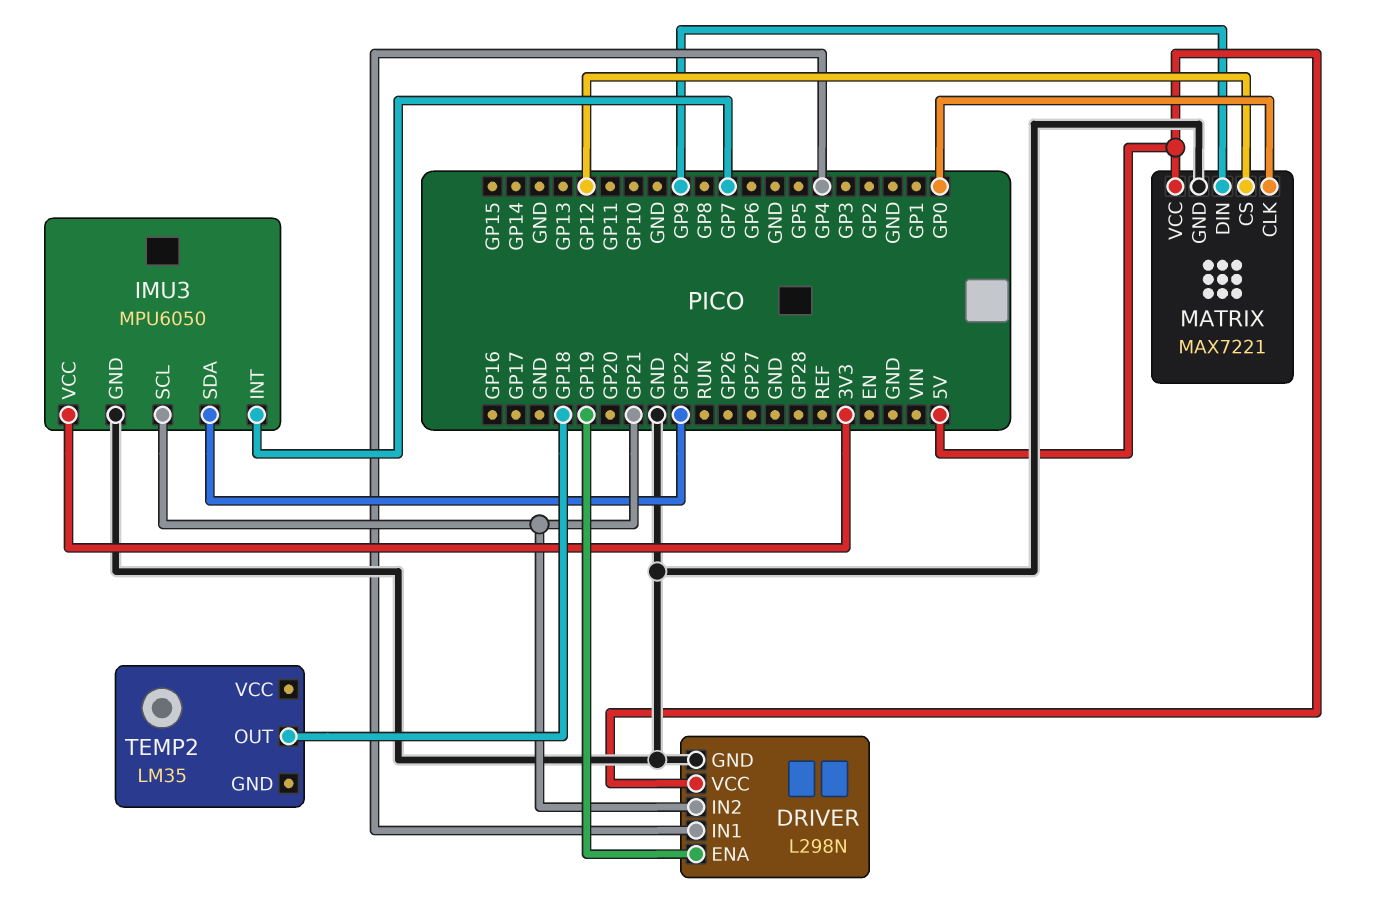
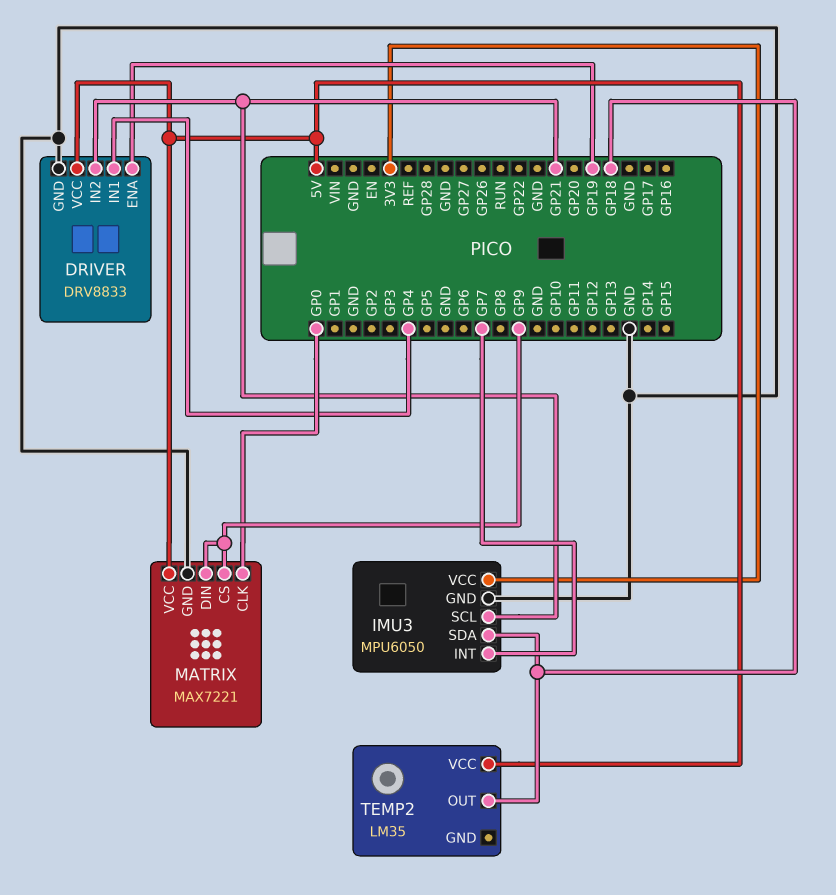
DRIVER: L298N -> DRV8833
IMU3 pin SDA: GP22 -> GP18
MATRIX pin CS: GP12 -> GP9
TEMP2 pin VCC: none -> 5V

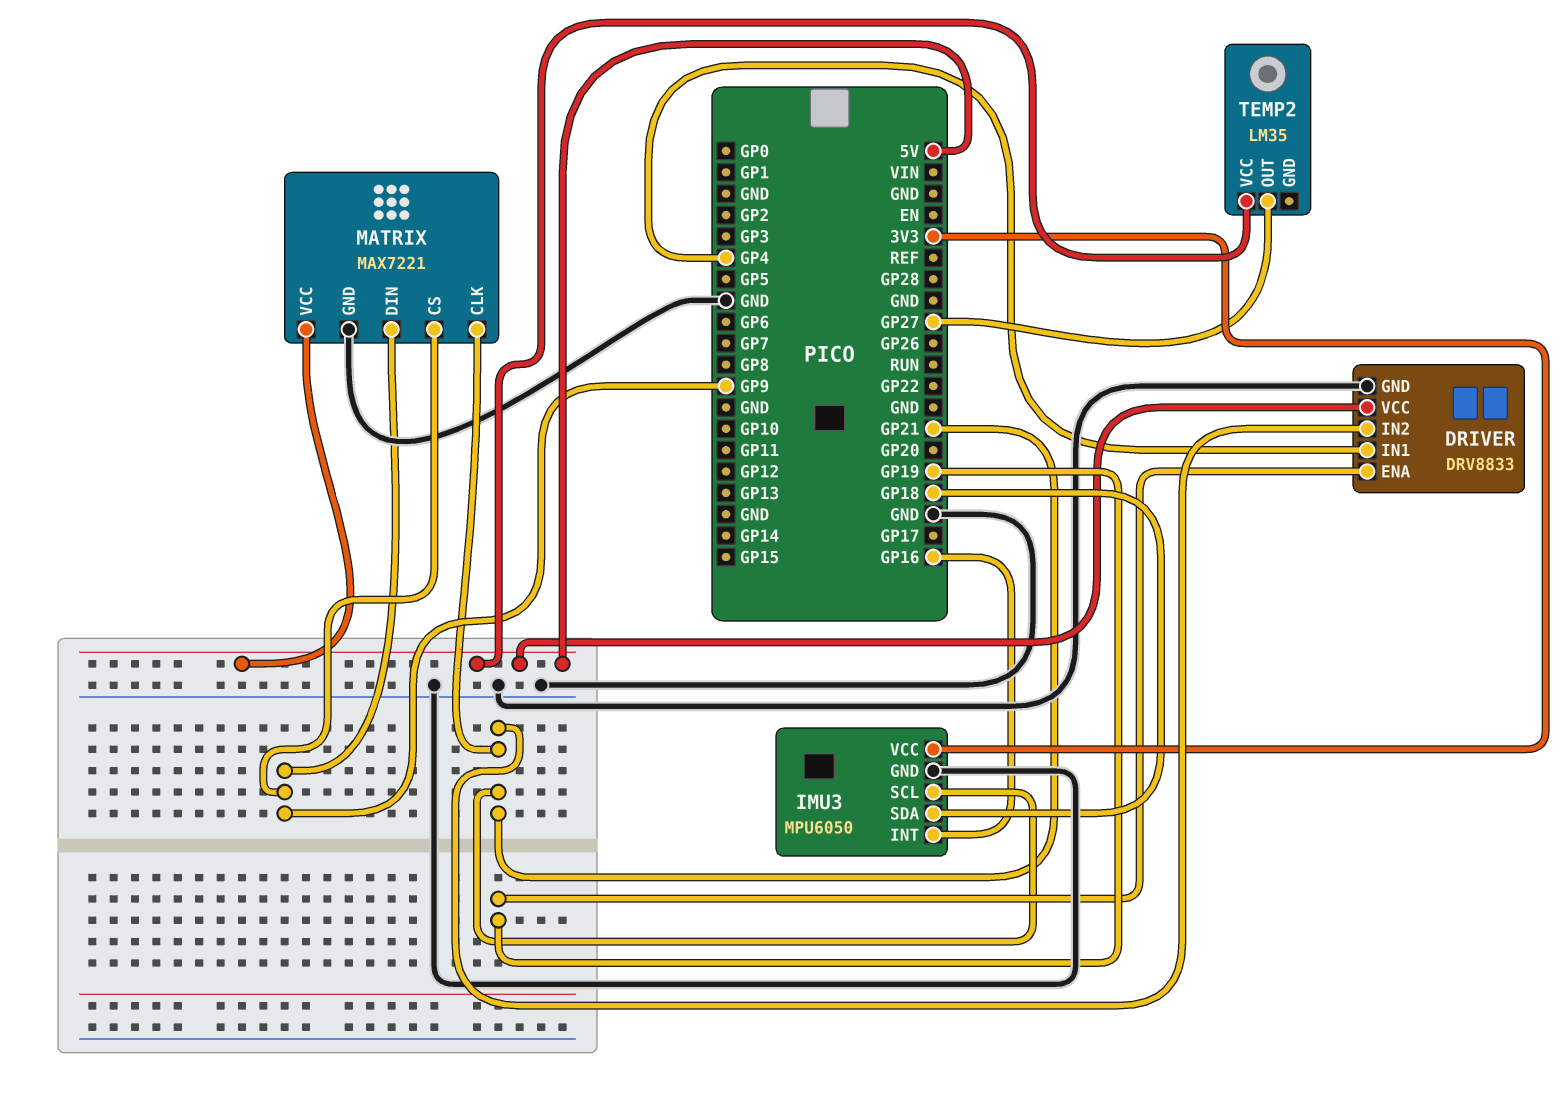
IMU3 pin INT: GP7 -> GP16
MATRIX pin CLK: GP0 -> GP21
TEMP2 pin OUT: GP18 -> GP27

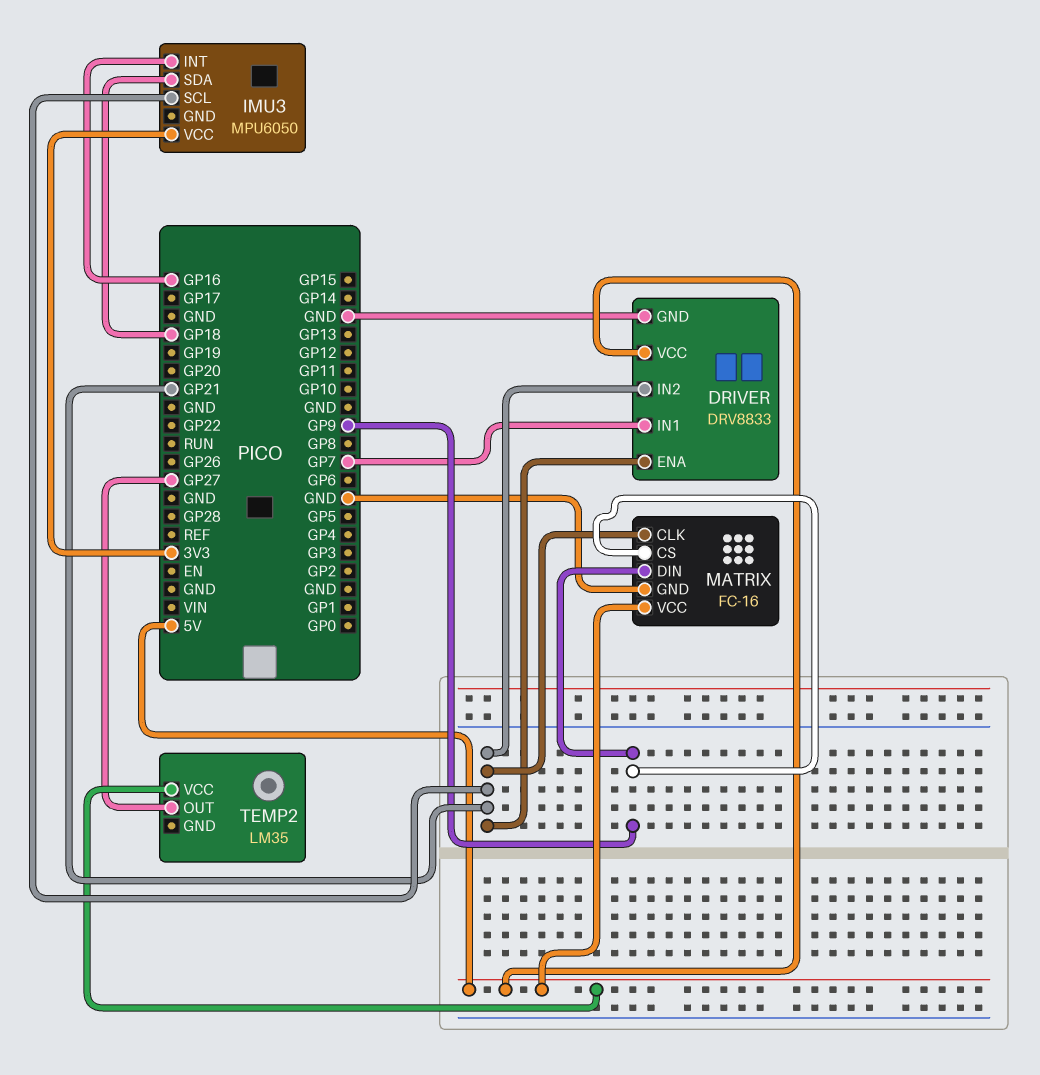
DRIVER pin ENA: GP19 -> GP21
DRIVER pin IN1: GP4 -> GP7
IMU3 pin GND: GND -> none
MATRIX: MAX7221 -> FC-16

